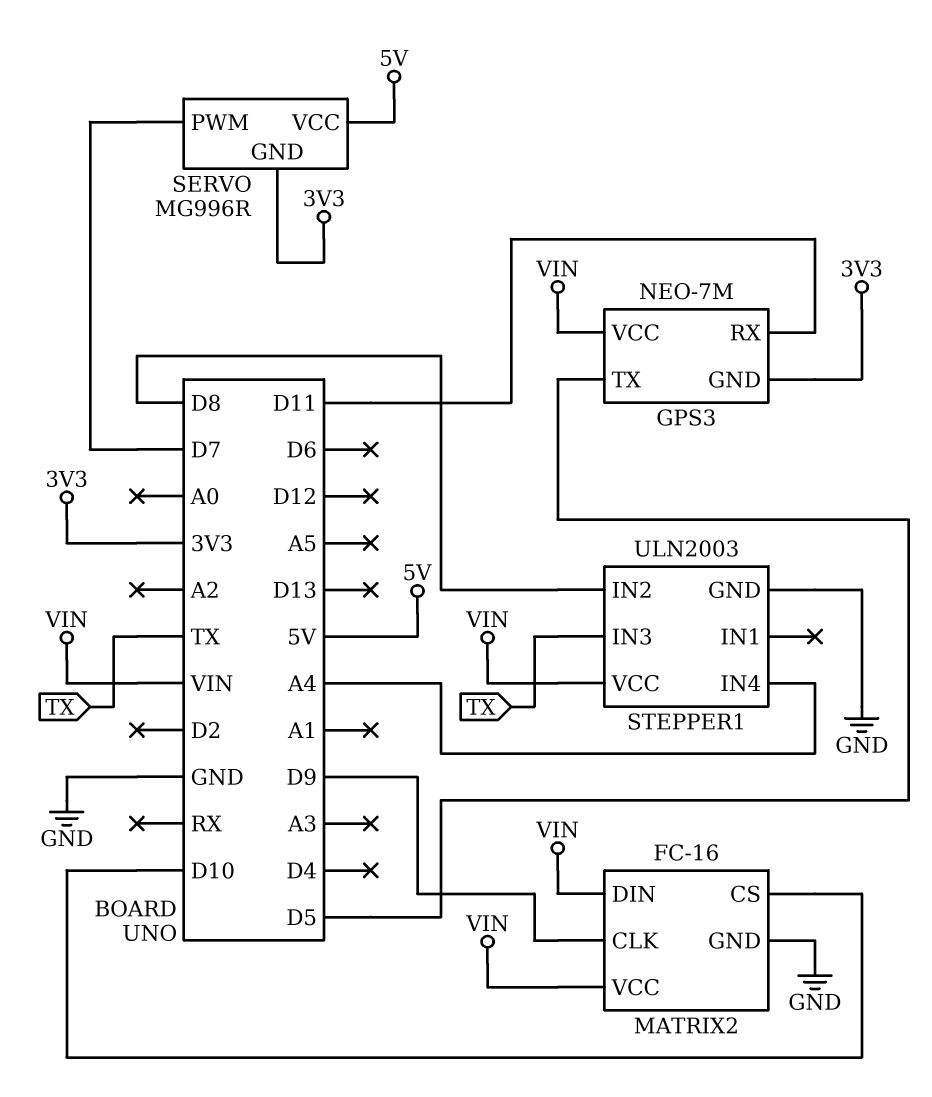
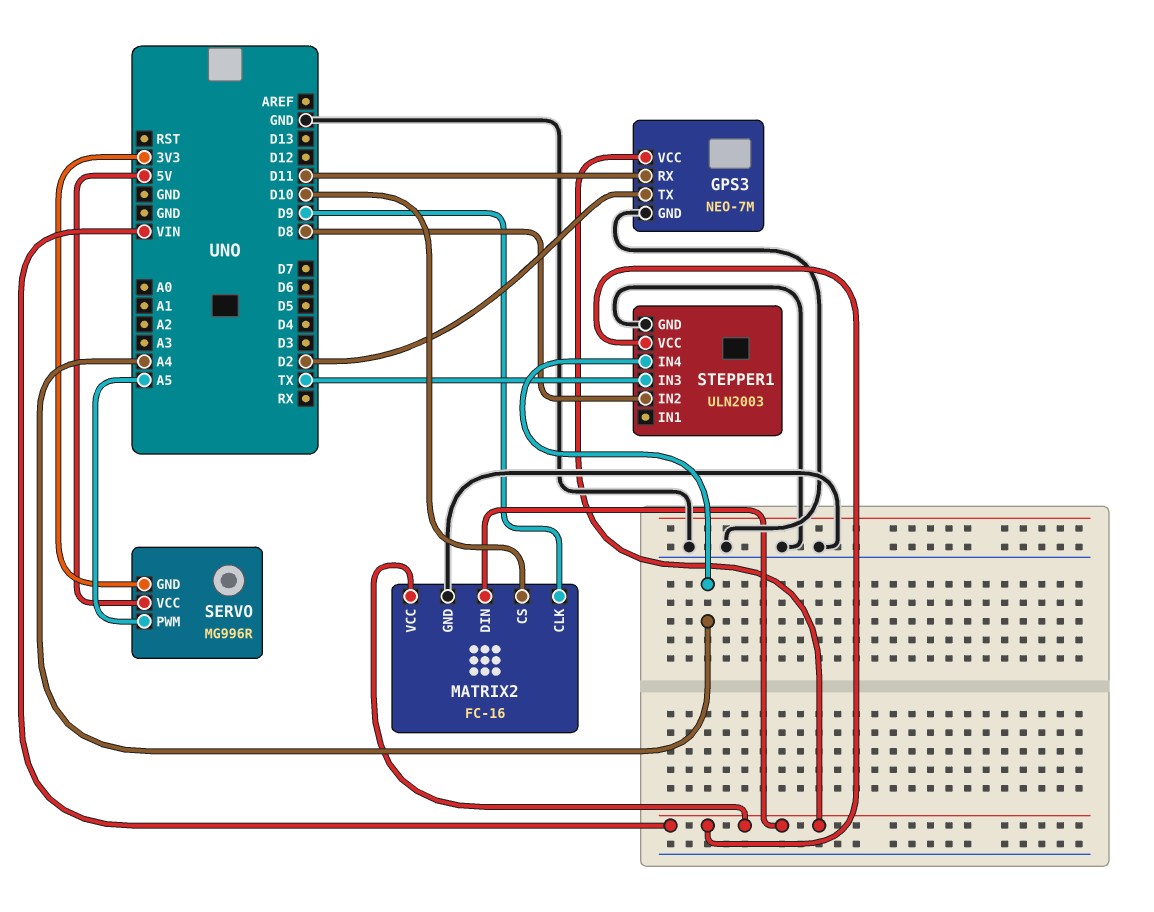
GPS3 pin GND: 3V3 -> GND
GPS3 pin TX: D5 -> D2
SERVO pin PWM: D7 -> A5

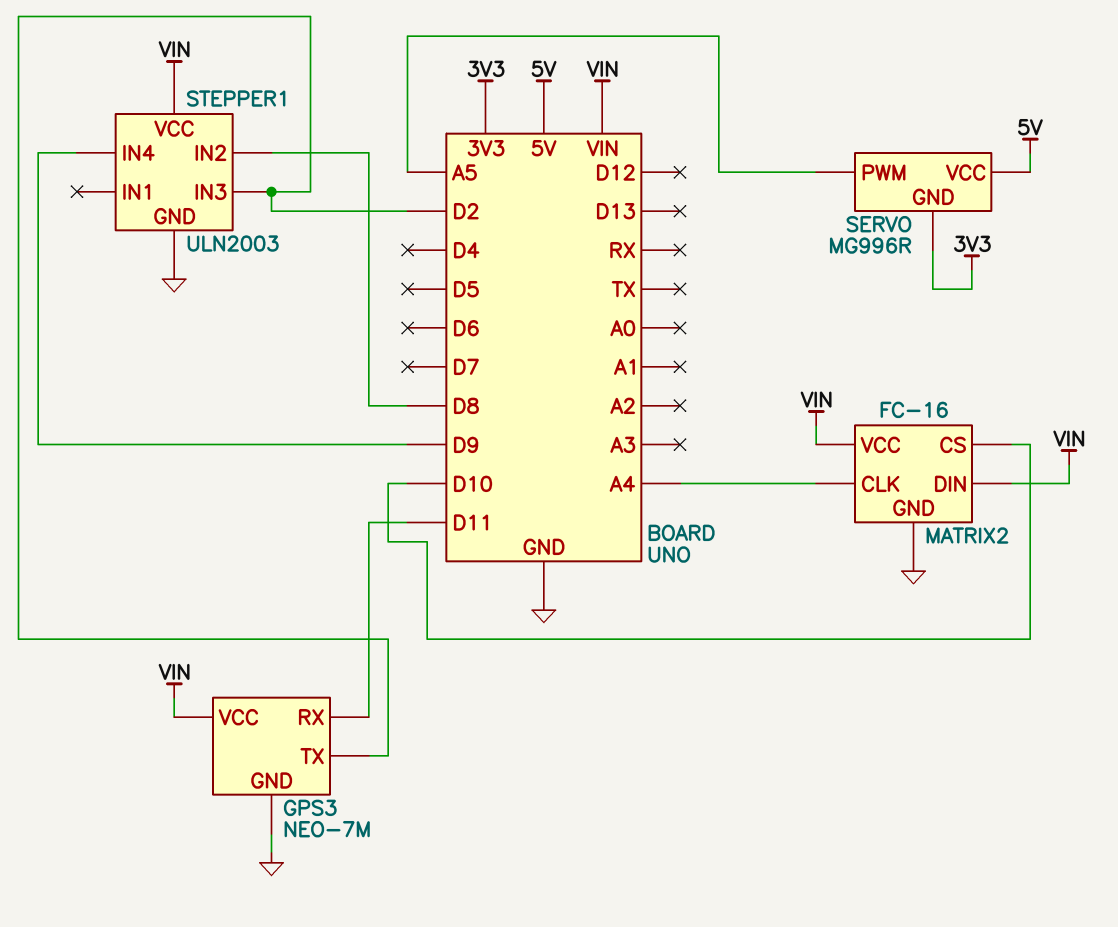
MATRIX2 pin CLK: D9 -> A4
STEPPER1 pin IN3: TX -> D2
STEPPER1 pin IN4: A4 -> D9

